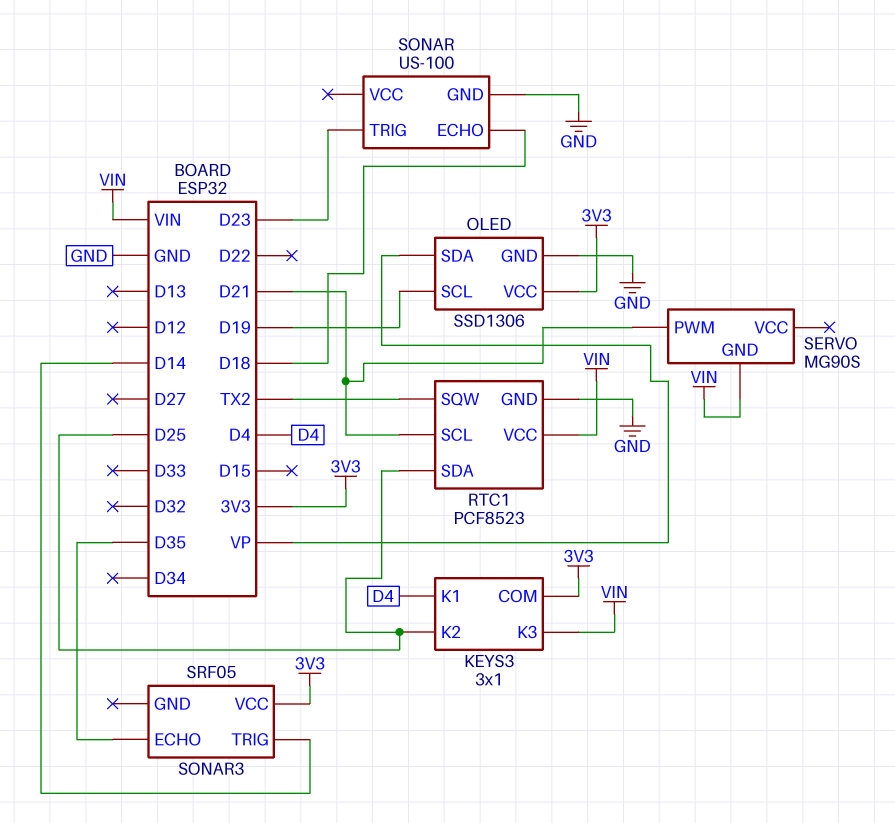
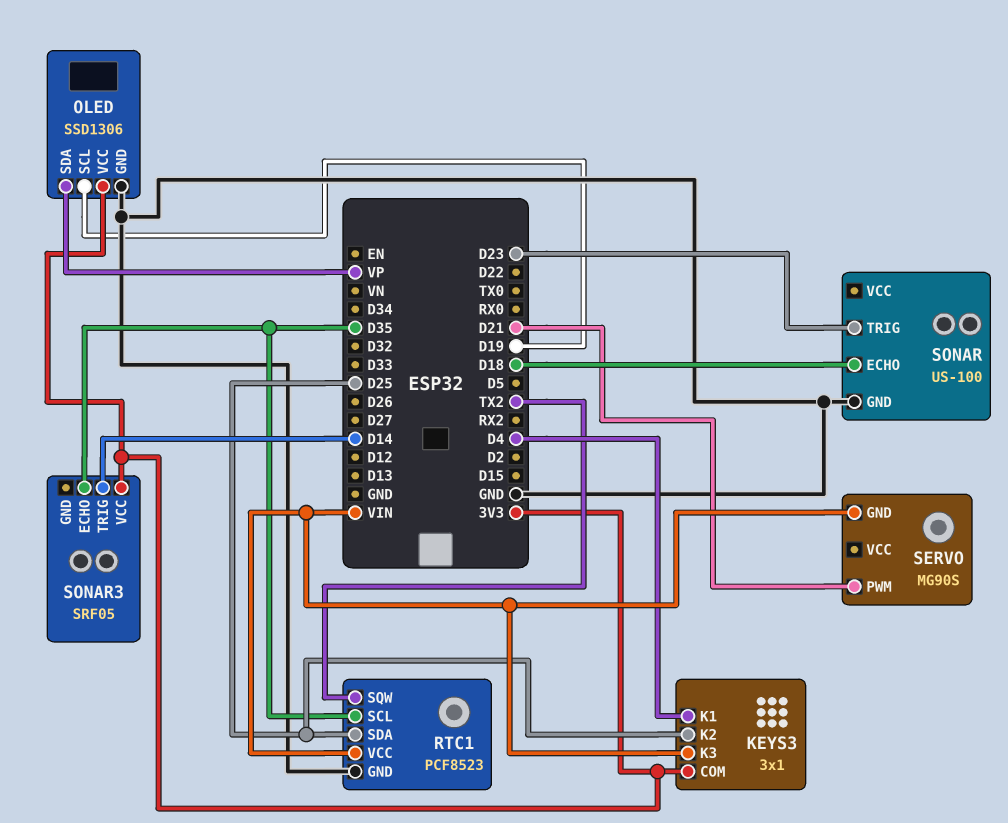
RTC1 pin SCL: D21 -> D35

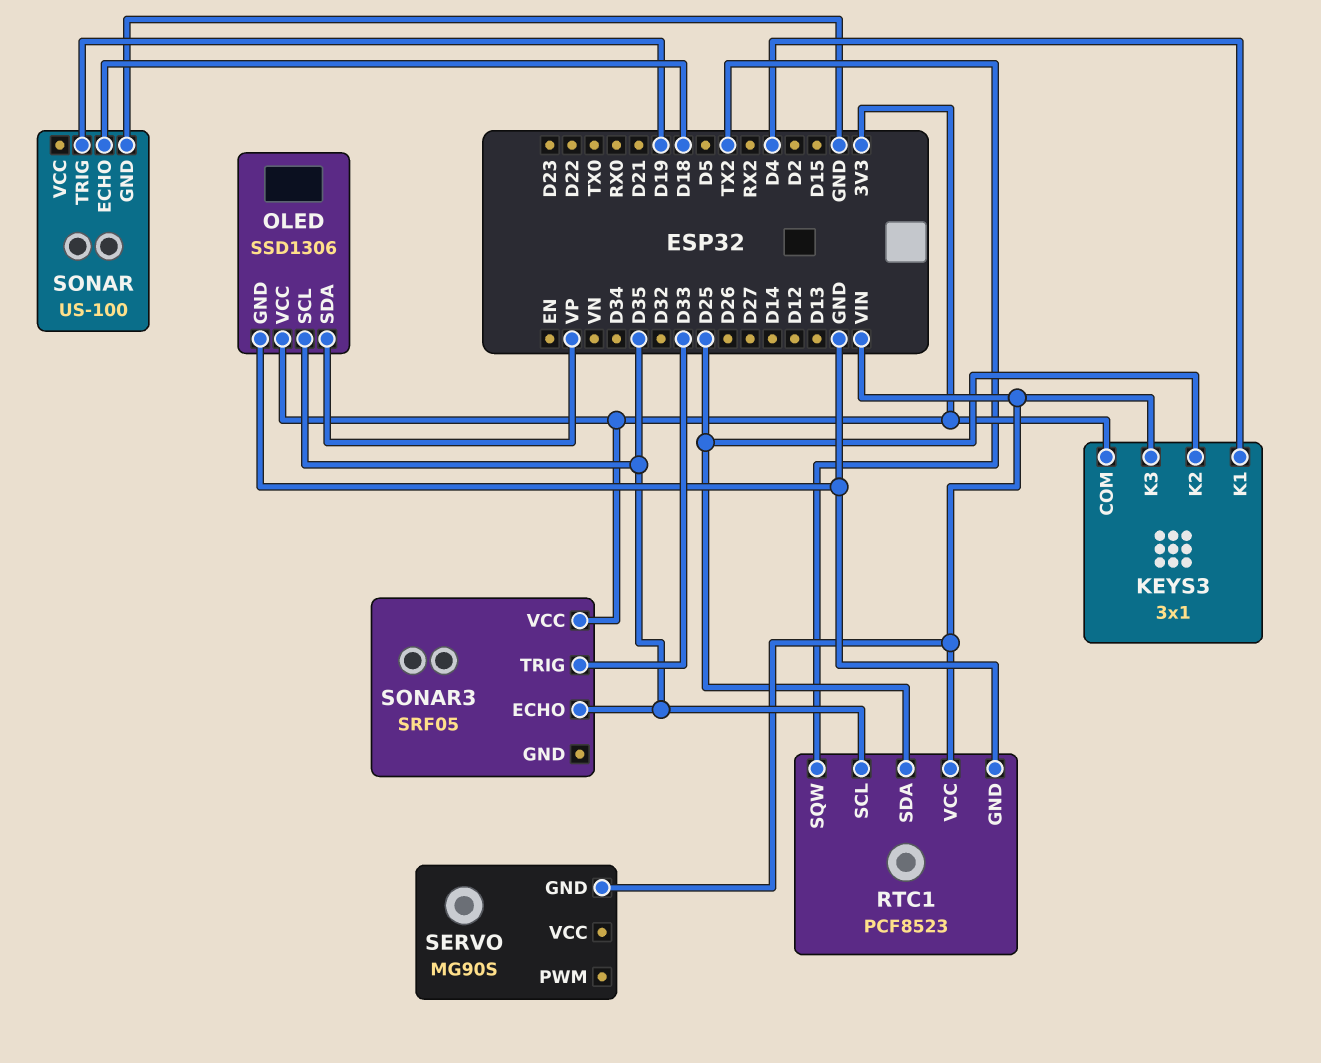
OLED pin SCL: D19 -> D35
SERVO pin PWM: D21 -> none
SONAR pin TRIG: D23 -> D19
SONAR3 pin TRIG: D14 -> D33

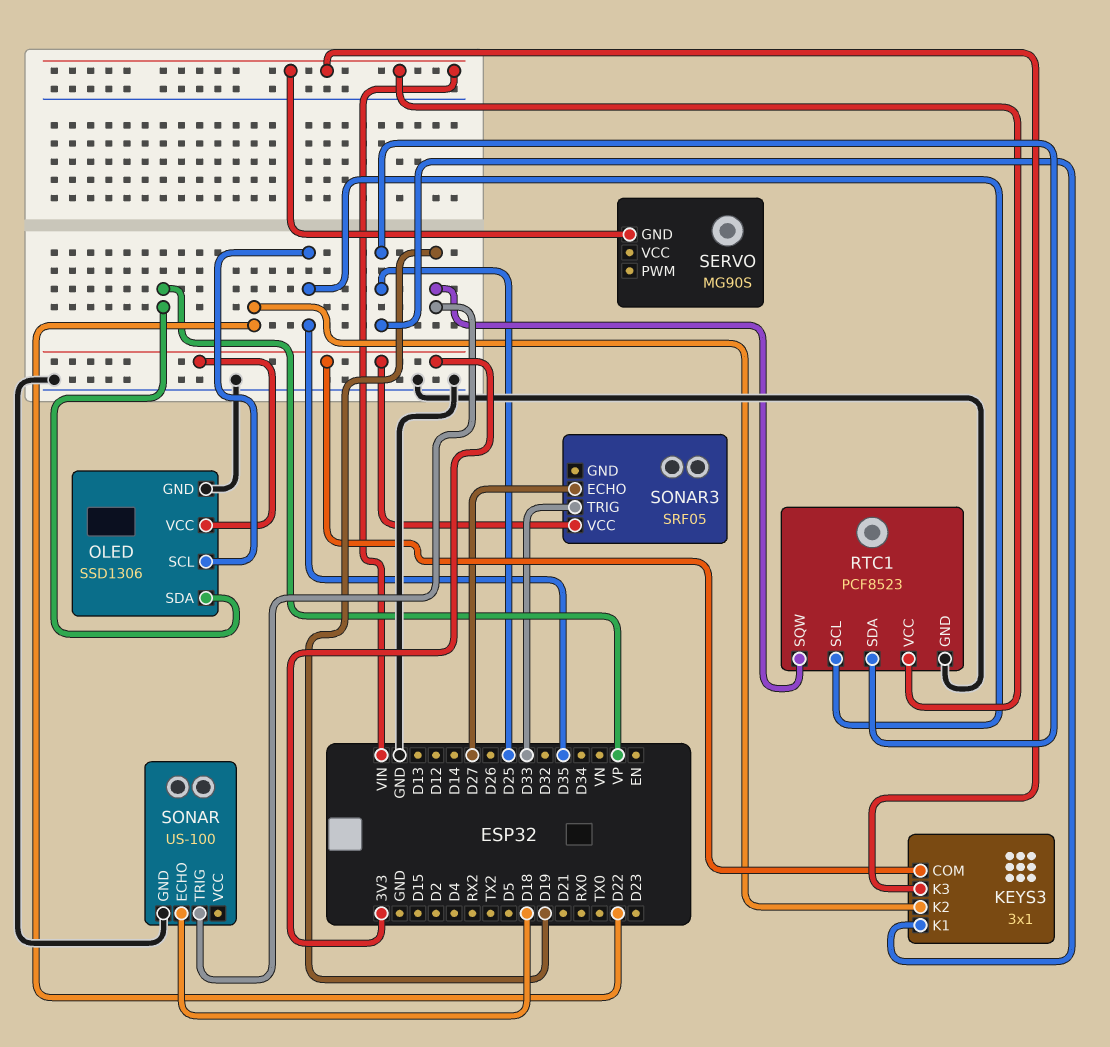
KEYS3 pin K1: D4 -> D25
KEYS3 pin K2: D25 -> D22
RTC1 pin SQW: TX2 -> D19
SONAR3 pin ECHO: D35 -> D27

